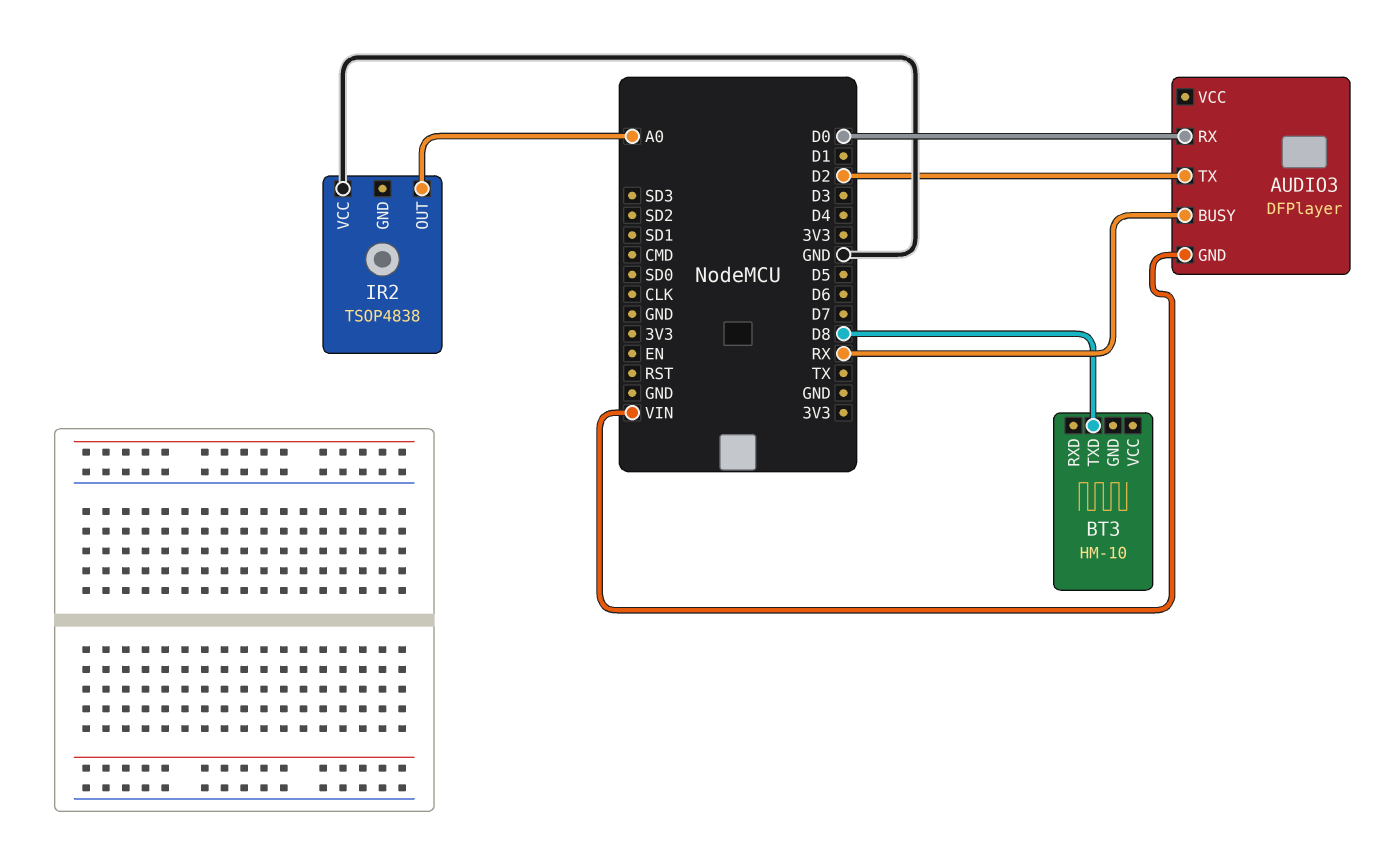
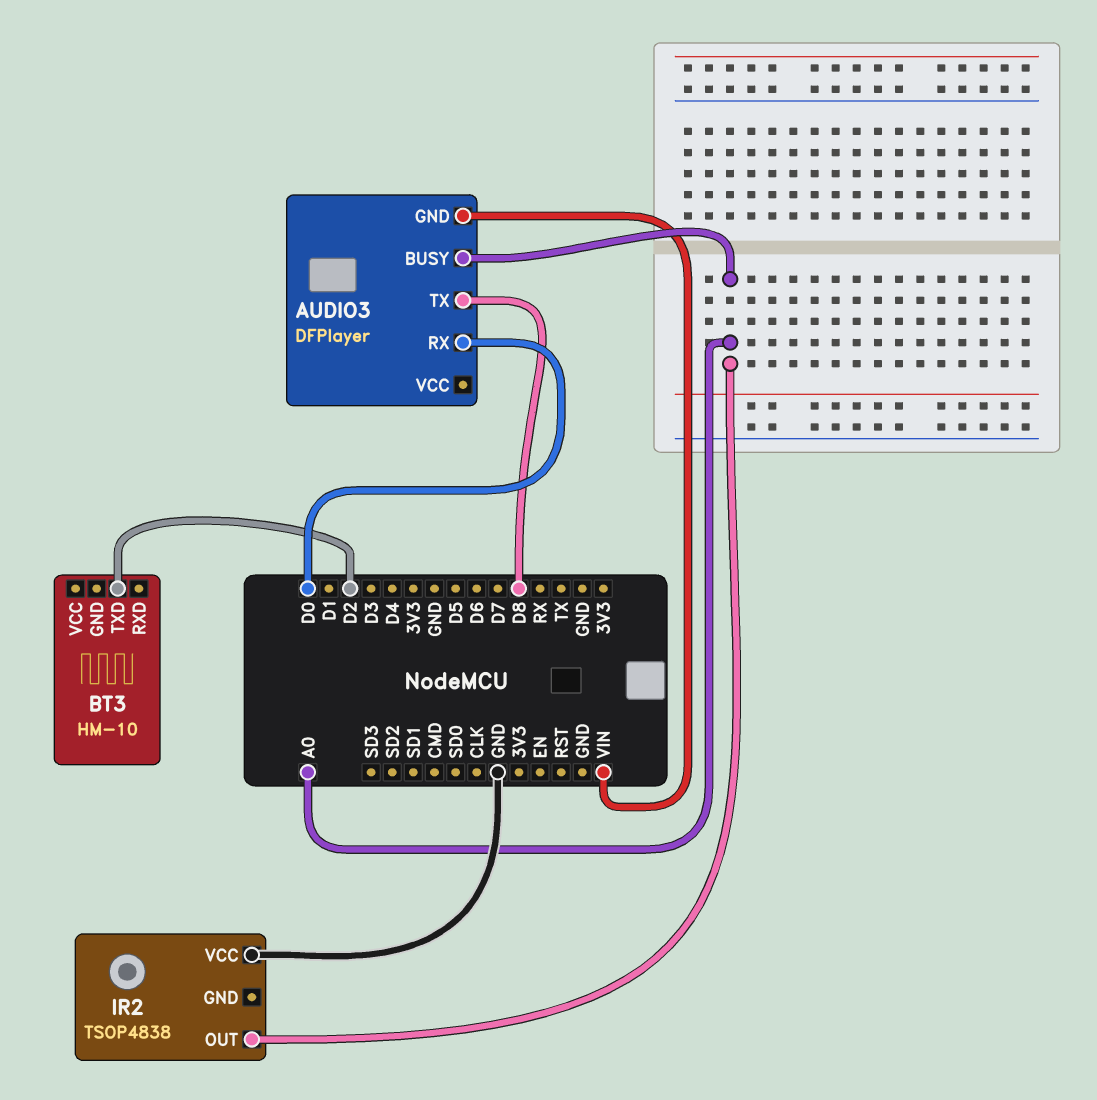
AUDIO3 pin BUSY: RX -> A0
AUDIO3 pin TX: D2 -> D8
BT3 pin TXD: D8 -> D2

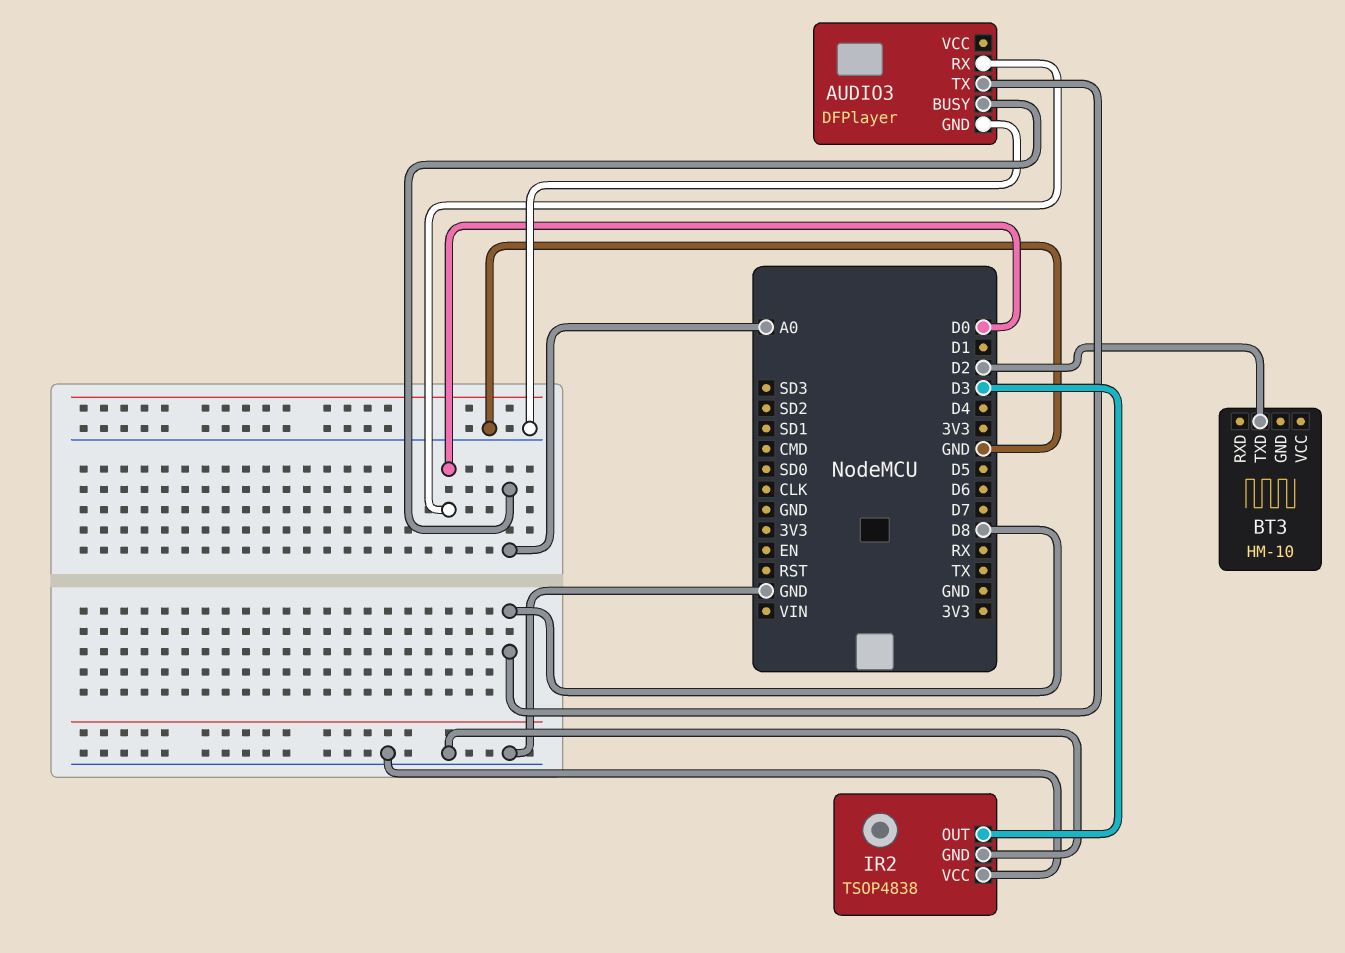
AUDIO3 pin GND: VIN -> GND
IR2 pin GND: none -> GND
IR2 pin OUT: A0 -> D3

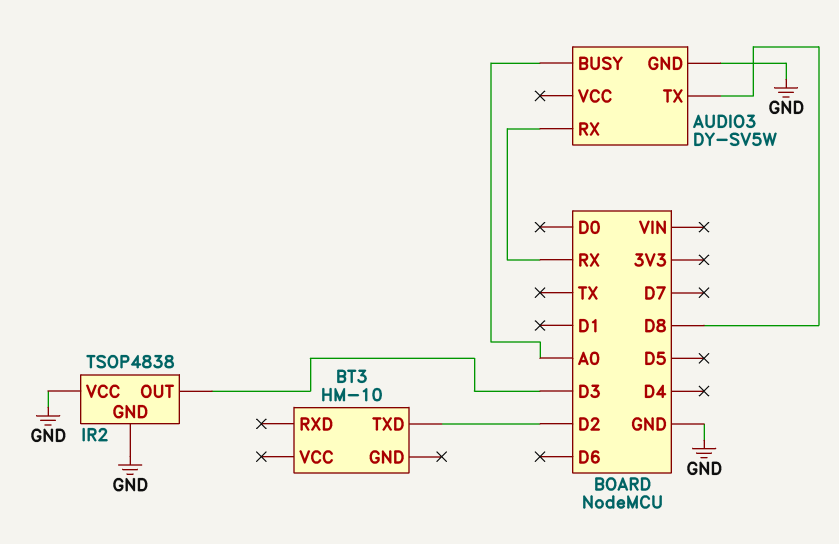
AUDIO3: DFPlayer -> DY-SV5W
AUDIO3 pin RX: D0 -> RX

